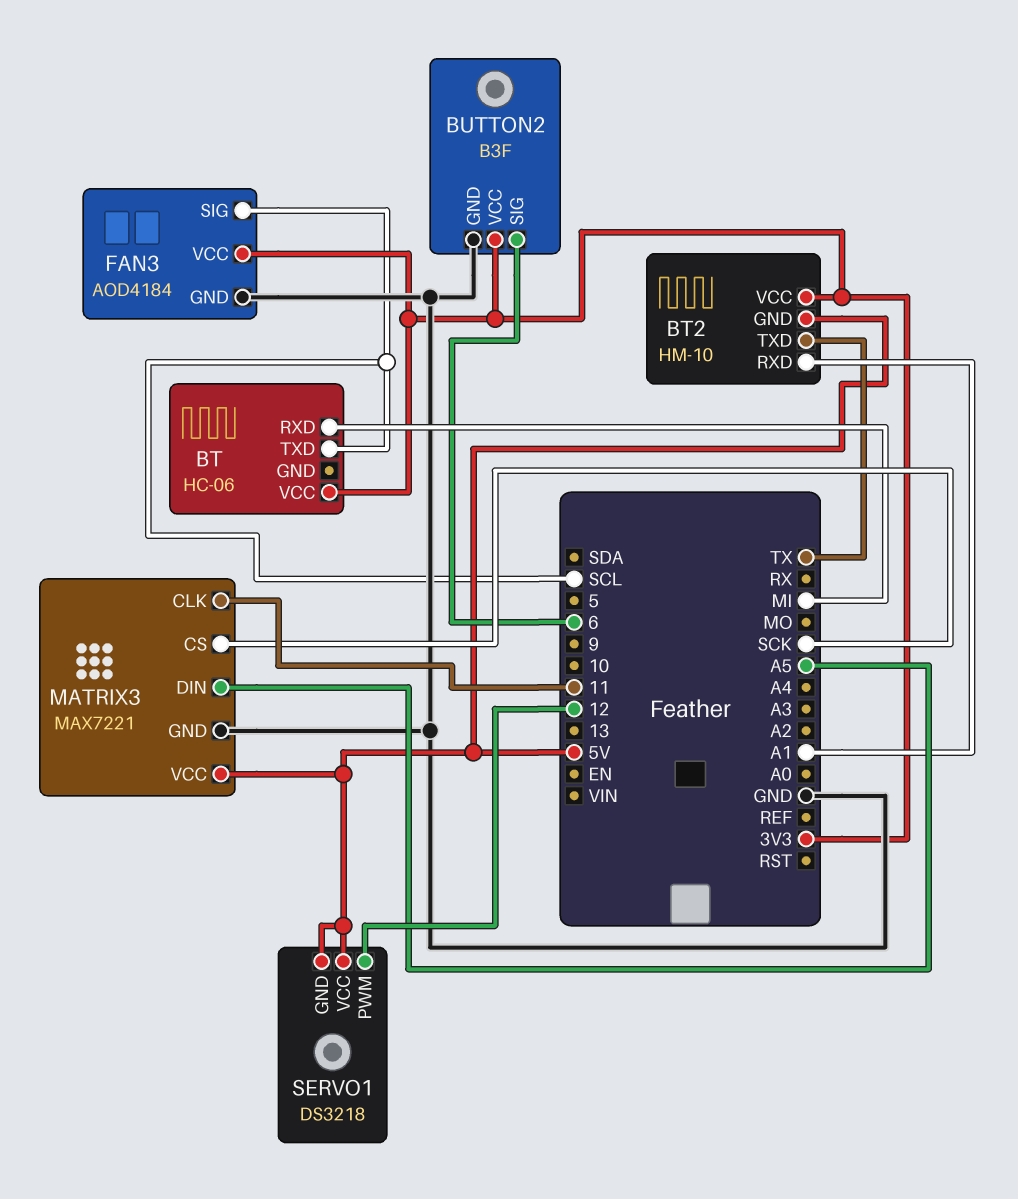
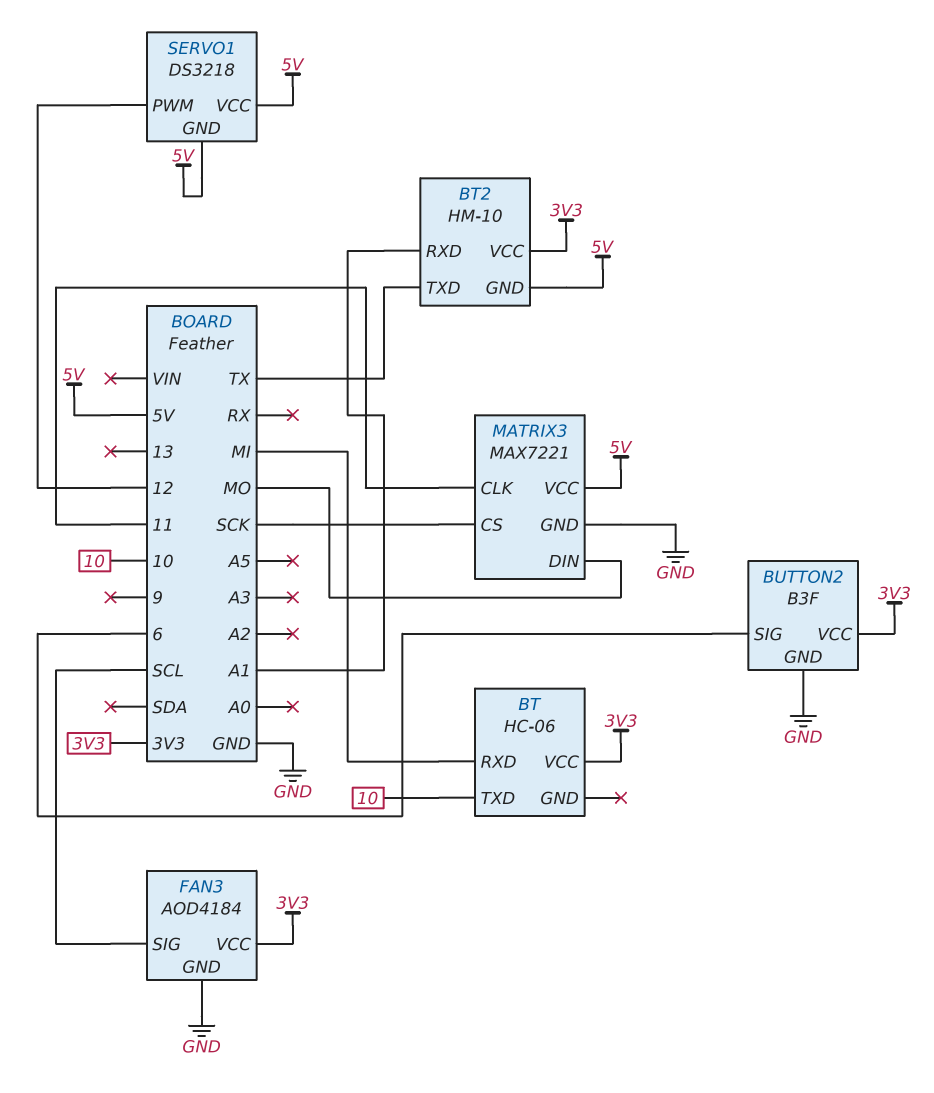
BT pin TXD: SCL -> 10
MATRIX3 pin DIN: A5 -> MO

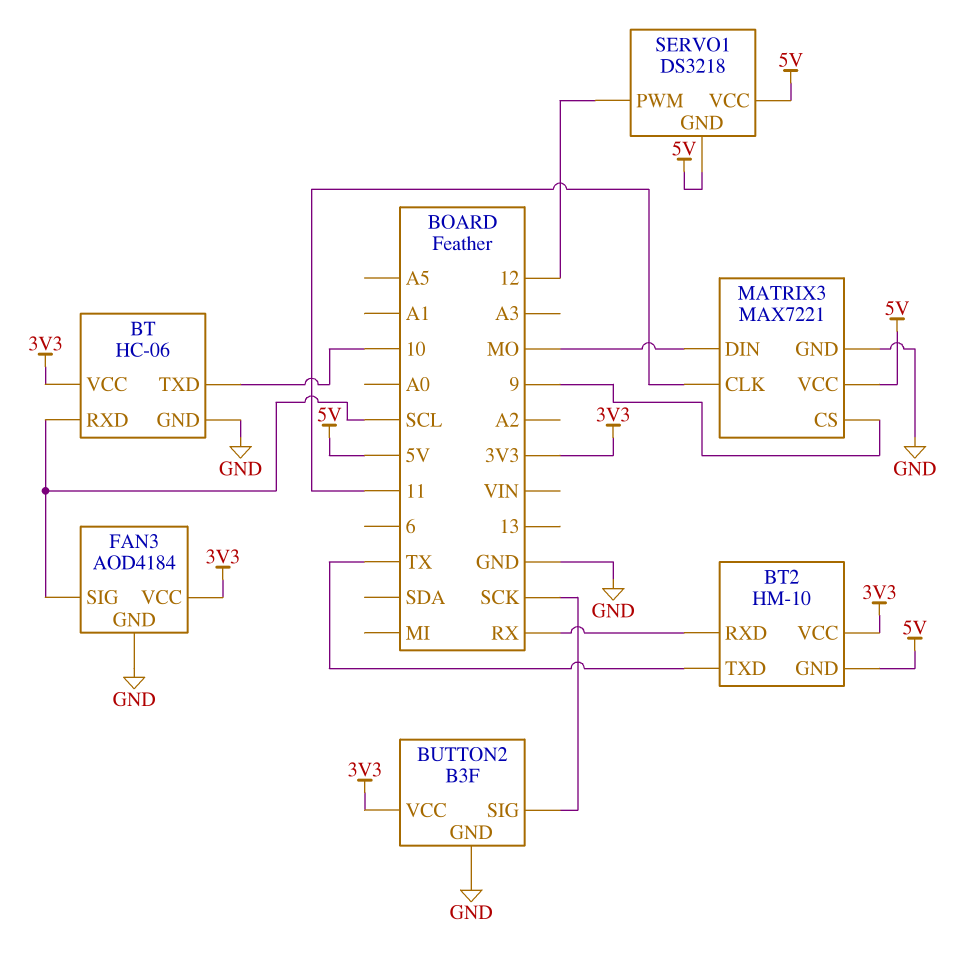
BT pin GND: none -> GND
BT pin RXD: MI -> SCL
BT2 pin RXD: A1 -> RX
BUTTON2 pin SIG: 6 -> SCK
MATRIX3 pin CS: SCK -> 9

